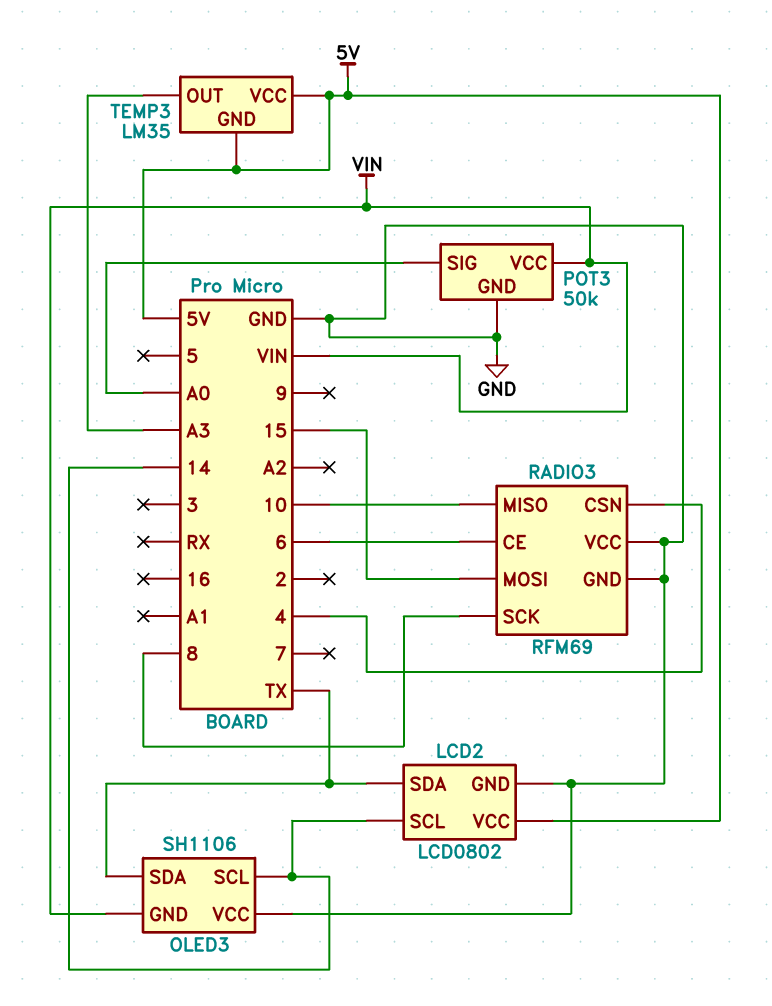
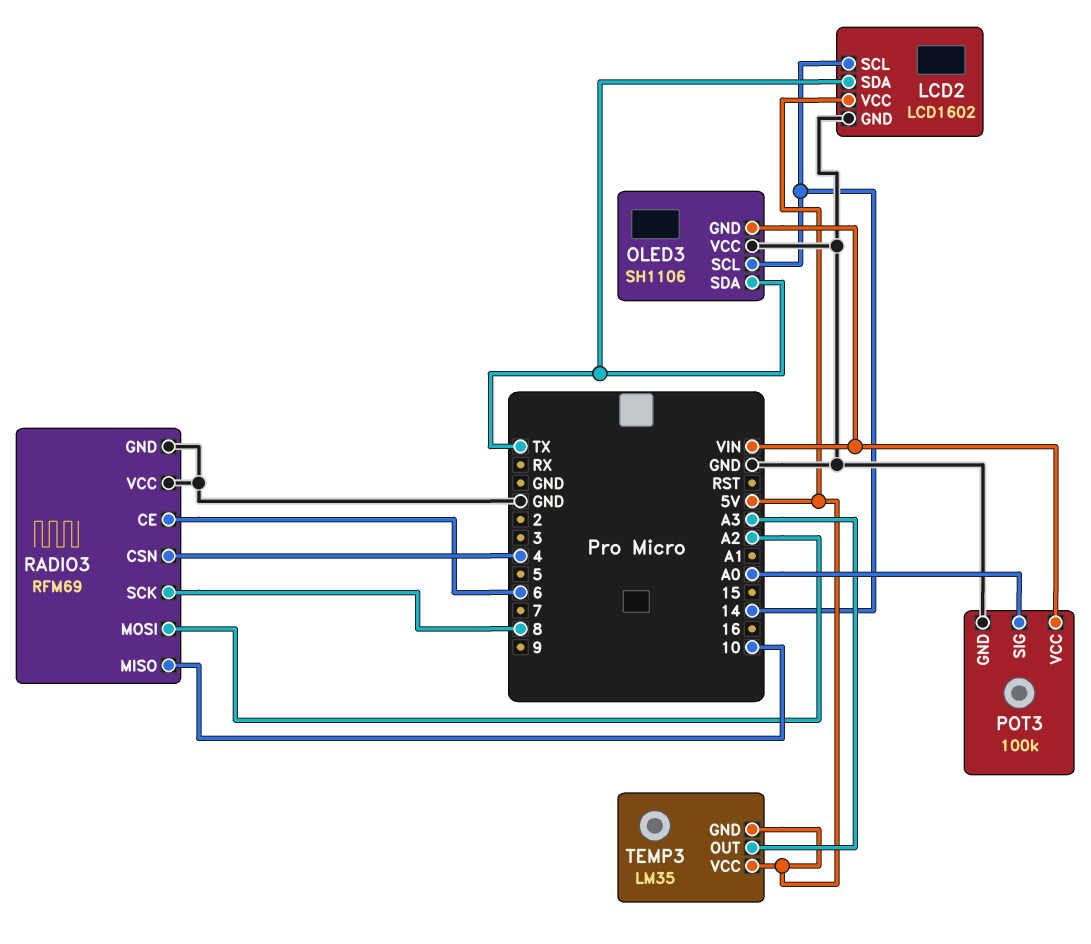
LCD2: LCD0802 -> LCD1602
POT3: 50k -> 100k
RADIO3 pin MOSI: 15 -> A2

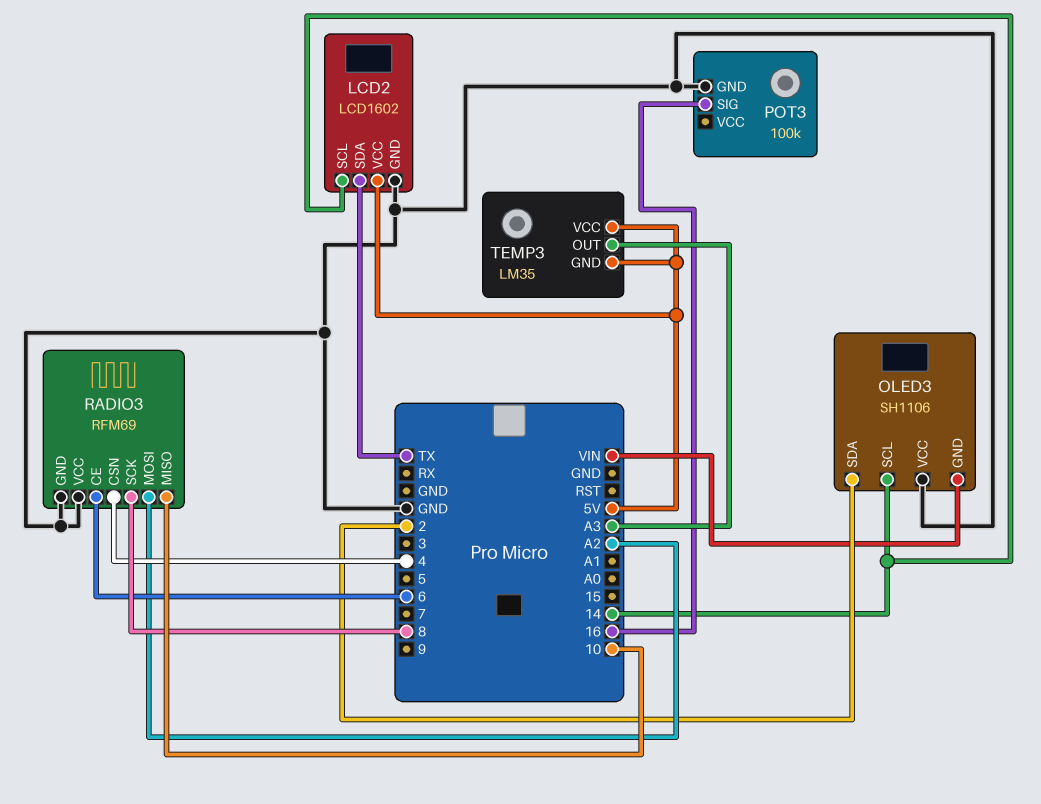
OLED3 pin SDA: TX -> 2
POT3 pin SIG: A0 -> 16
POT3 pin VCC: VIN -> none

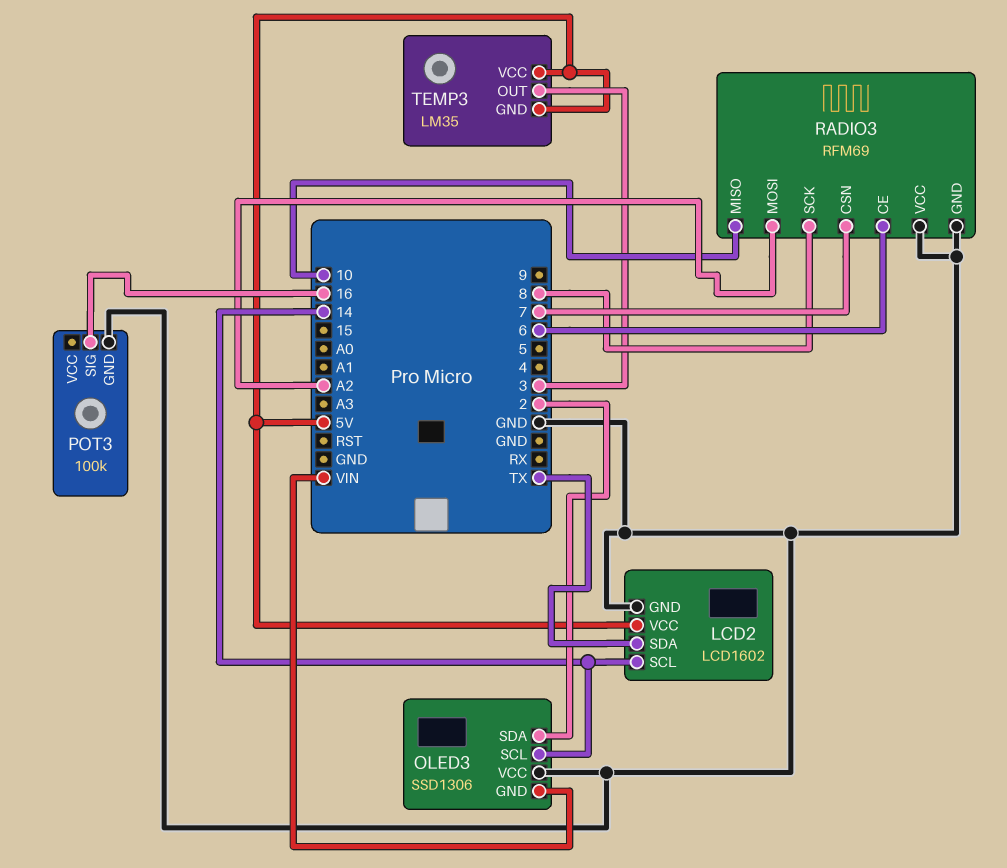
OLED3: SH1106 -> SSD1306
RADIO3 pin CSN: 4 -> 7
TEMP3 pin OUT: A3 -> 3

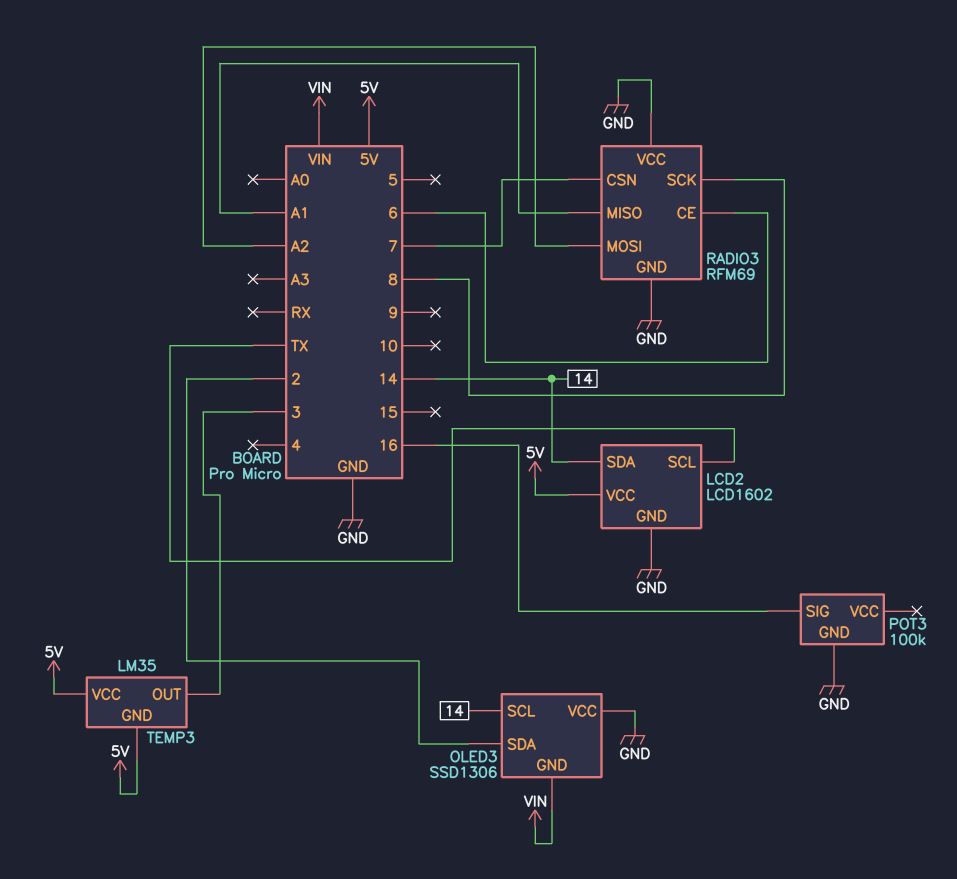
LCD2 pin SCL: 14 -> TX
LCD2 pin SDA: TX -> 14
RADIO3 pin MISO: 10 -> A1

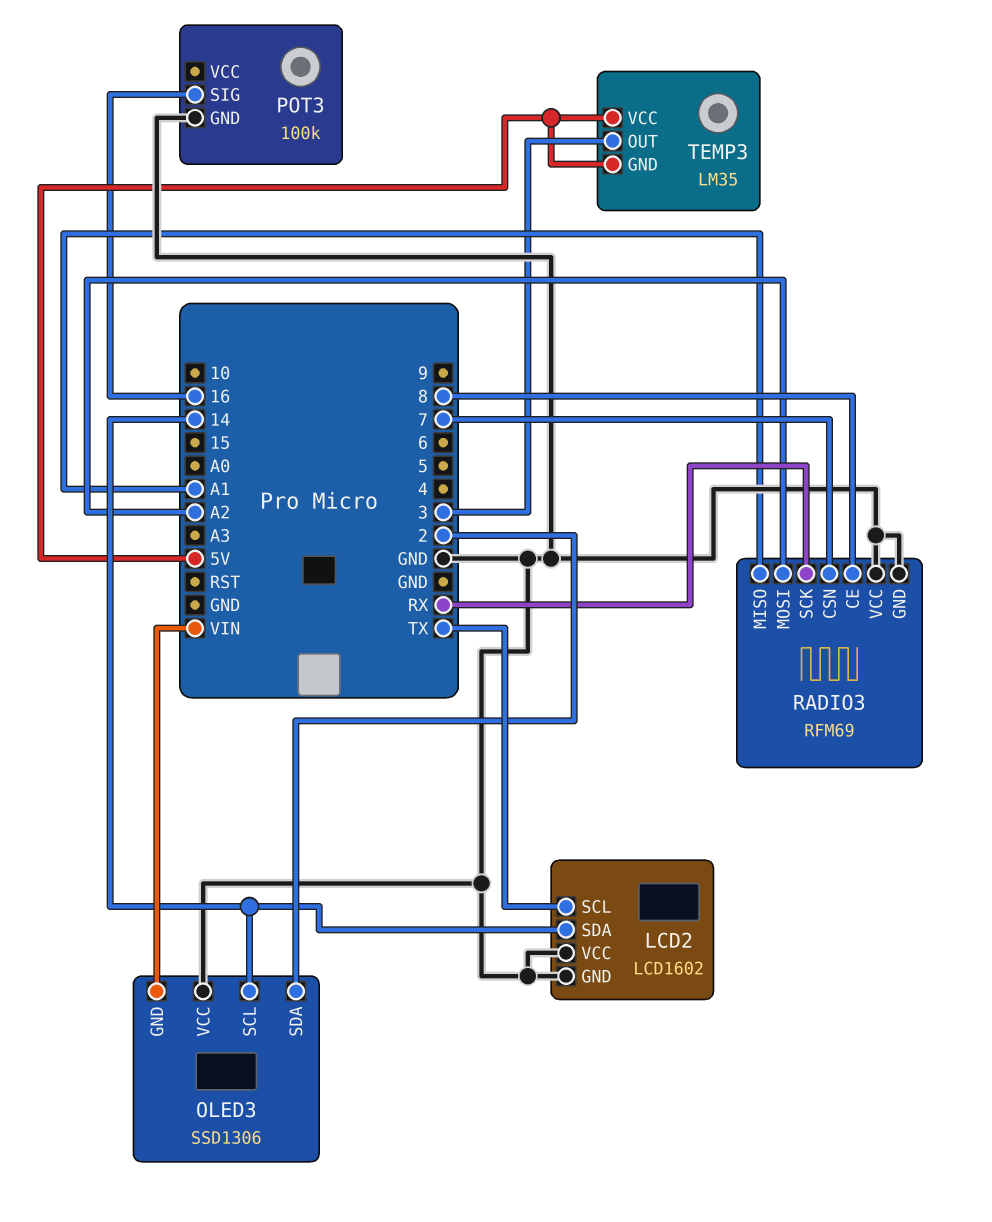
LCD2 pin VCC: 5V -> GND
RADIO3 pin CE: 6 -> 8
RADIO3 pin SCK: 8 -> RX

